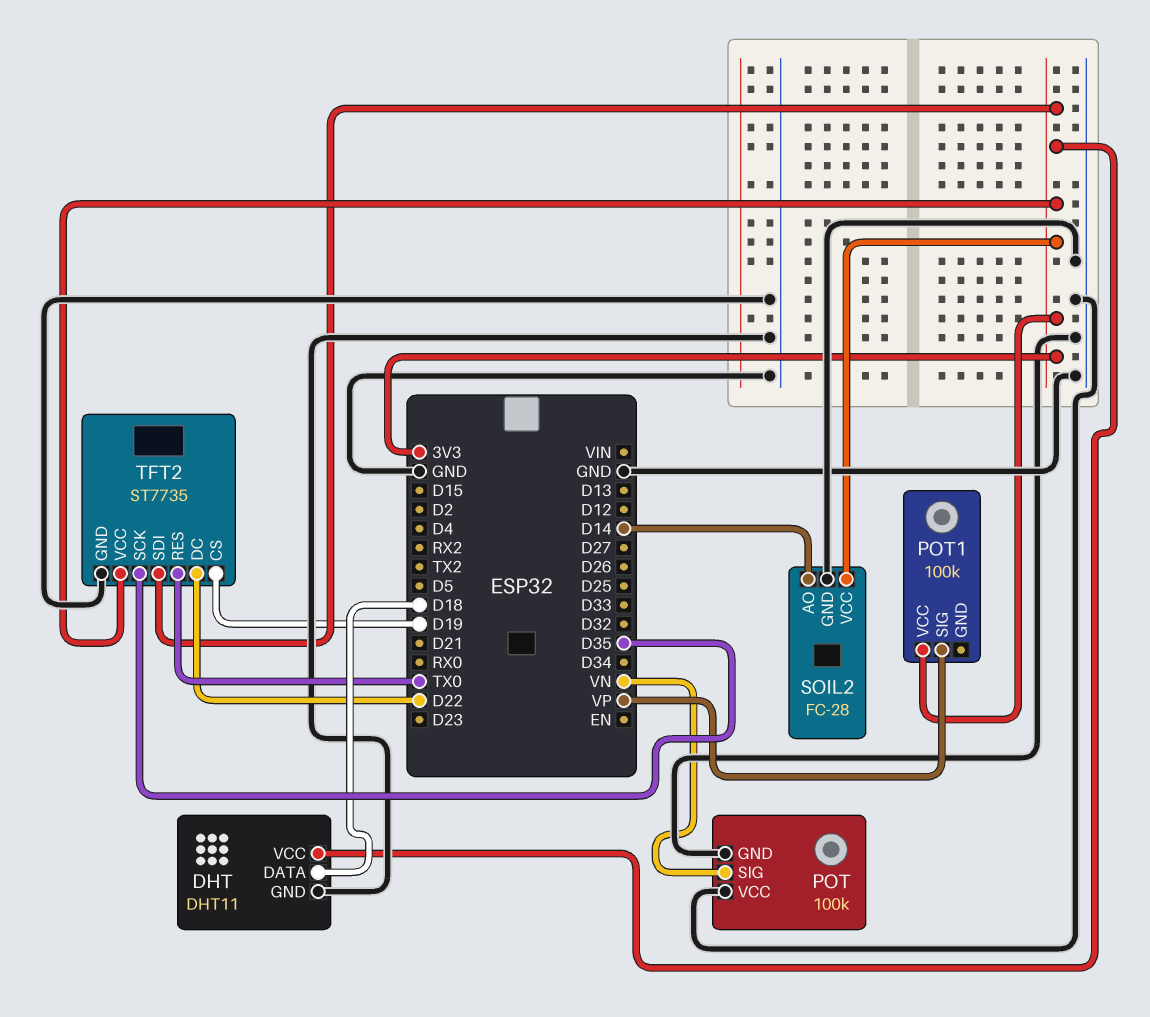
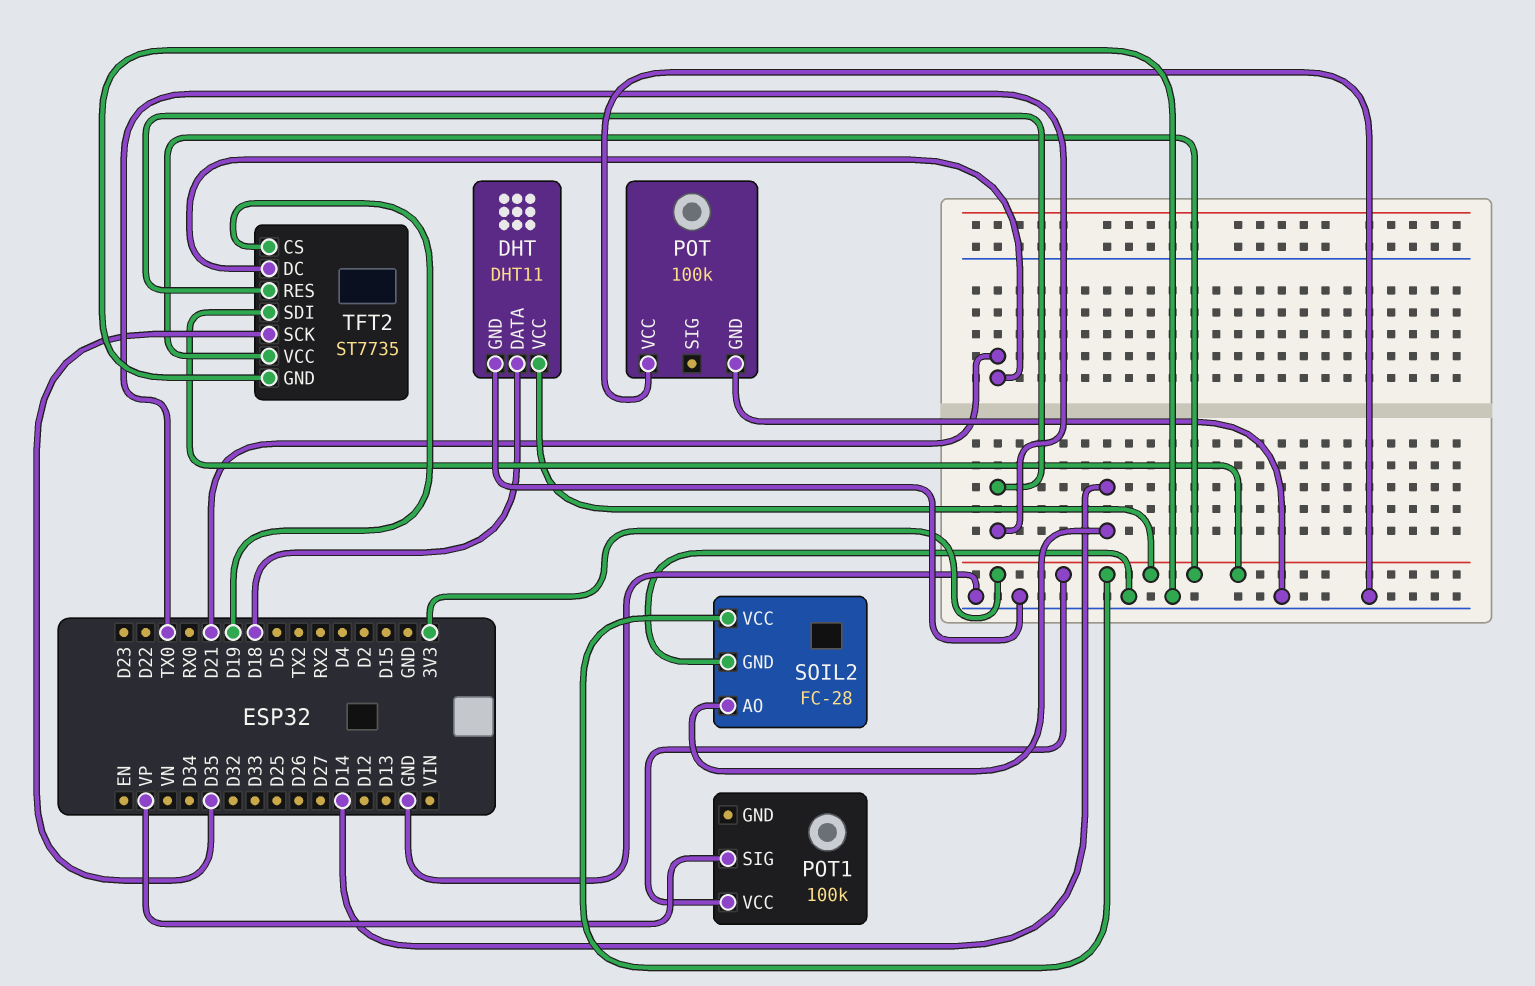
POT pin SIG: VN -> none
TFT2 pin DC: D22 -> D21

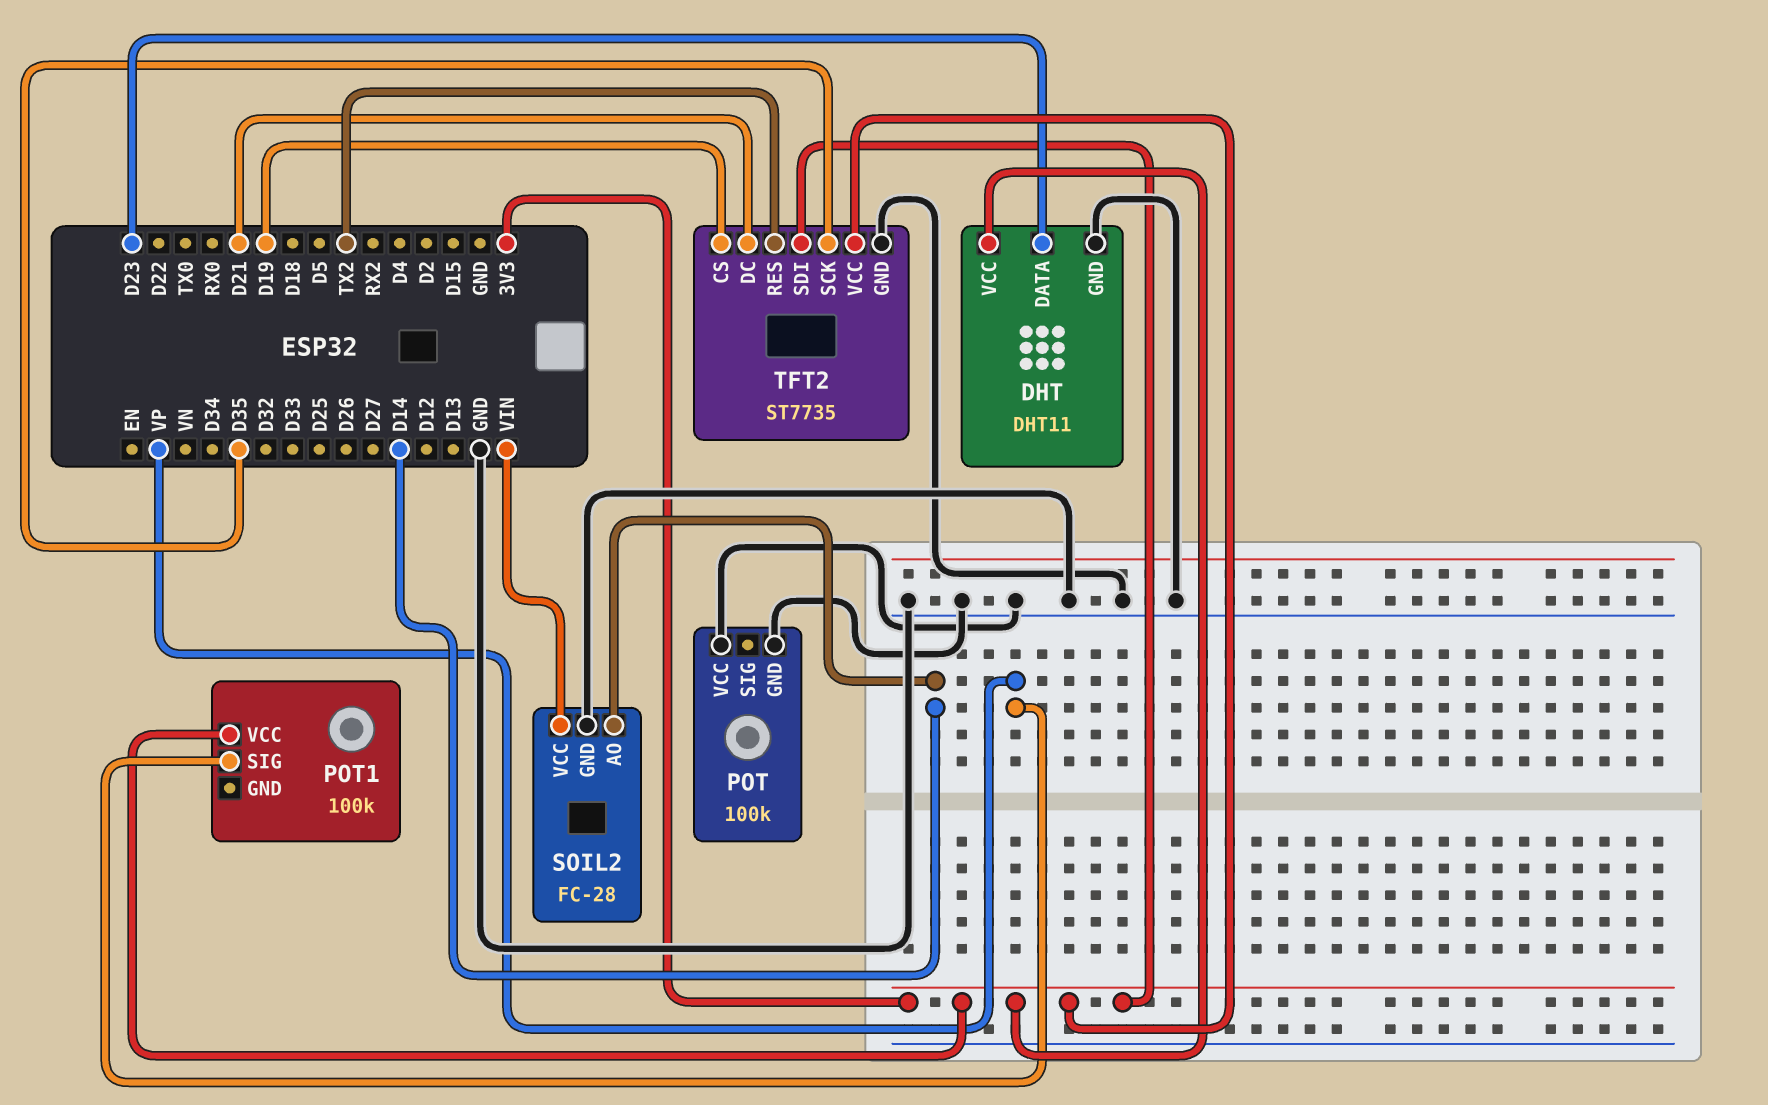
DHT pin DATA: D18 -> D23
SOIL2 pin VCC: 3V3 -> VIN
TFT2 pin RES: TX0 -> TX2

